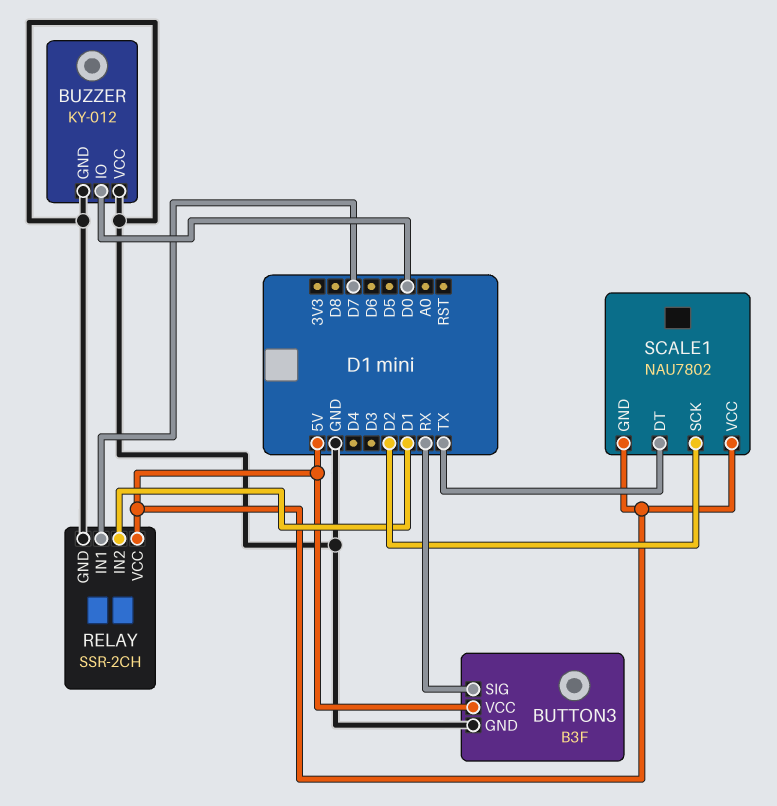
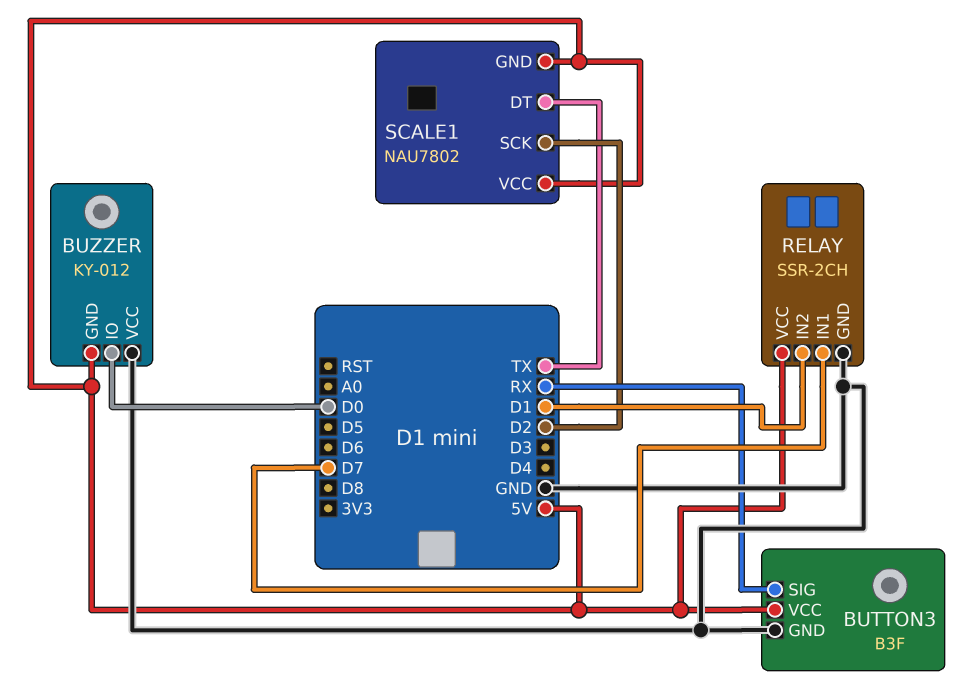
BUZZER pin GND: GND -> 5V

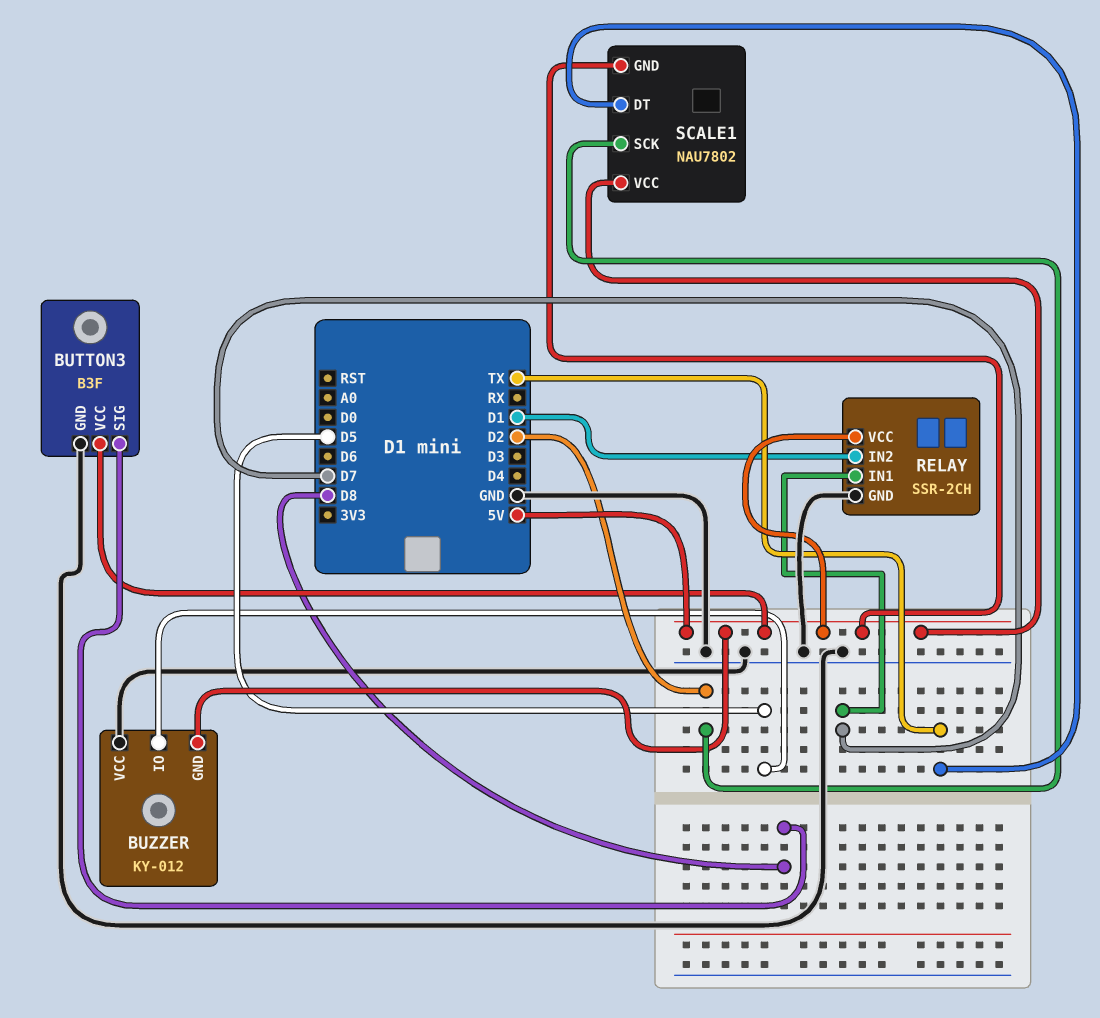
BUTTON3 pin SIG: RX -> D8
BUZZER pin IO: D0 -> D5

